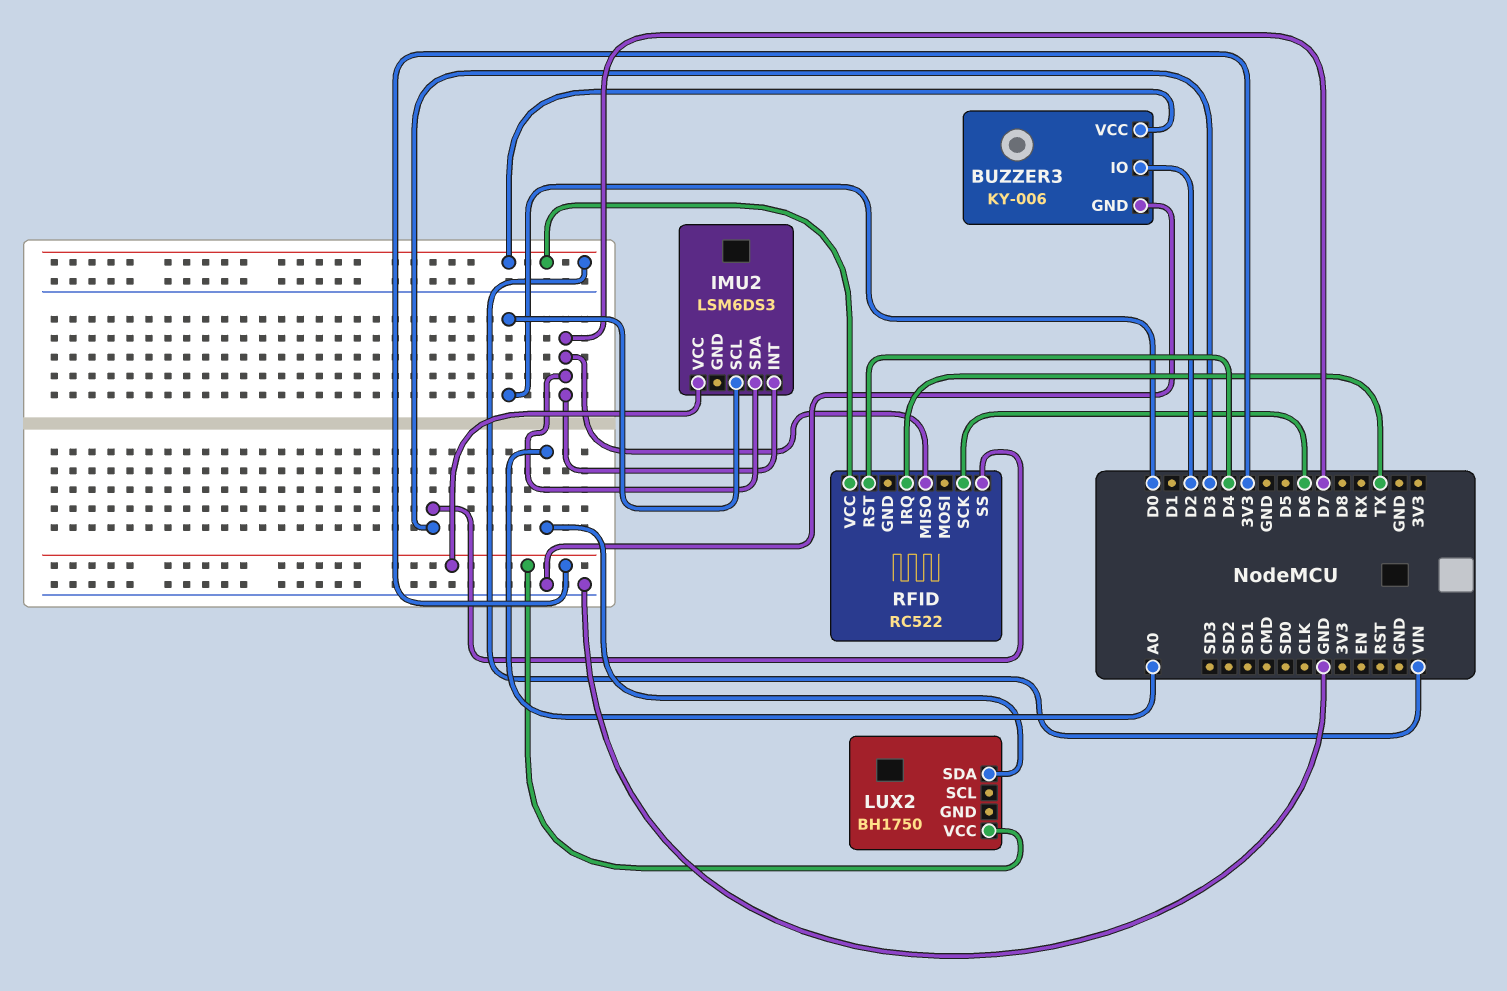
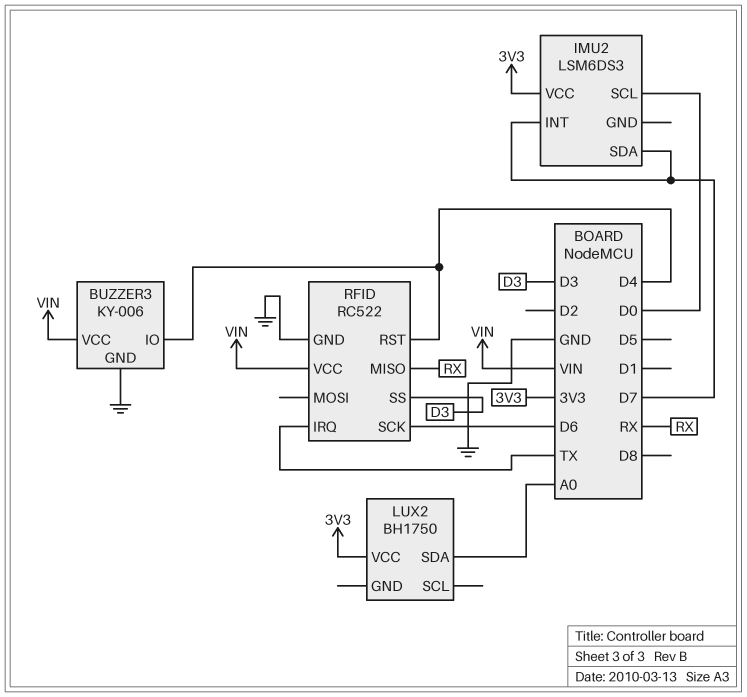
BUZZER3 pin IO: D2 -> D4
RFID pin GND: none -> GND
RFID pin MISO: D7 -> RX

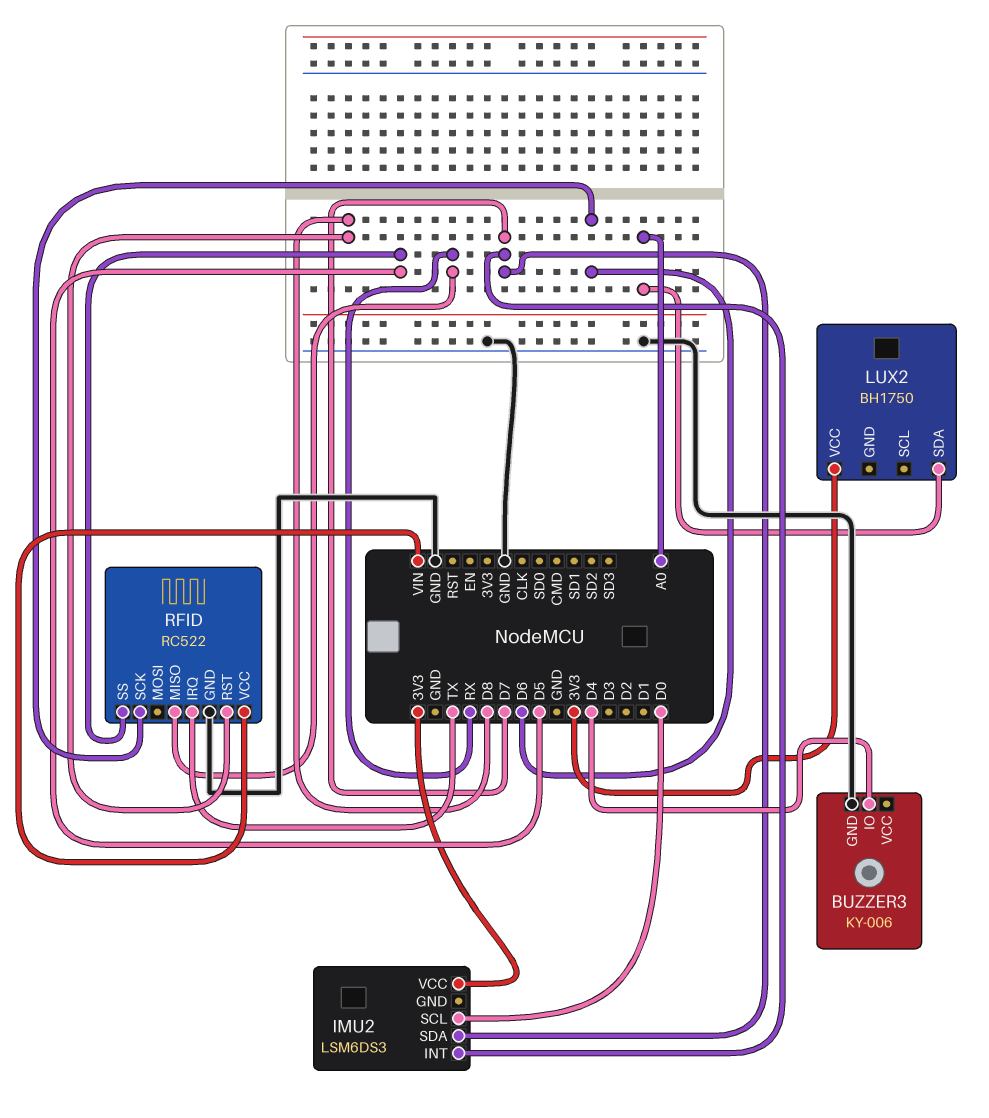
BUZZER3 pin VCC: VIN -> none
RFID pin RST: D4 -> D8
RFID pin SS: D3 -> D5

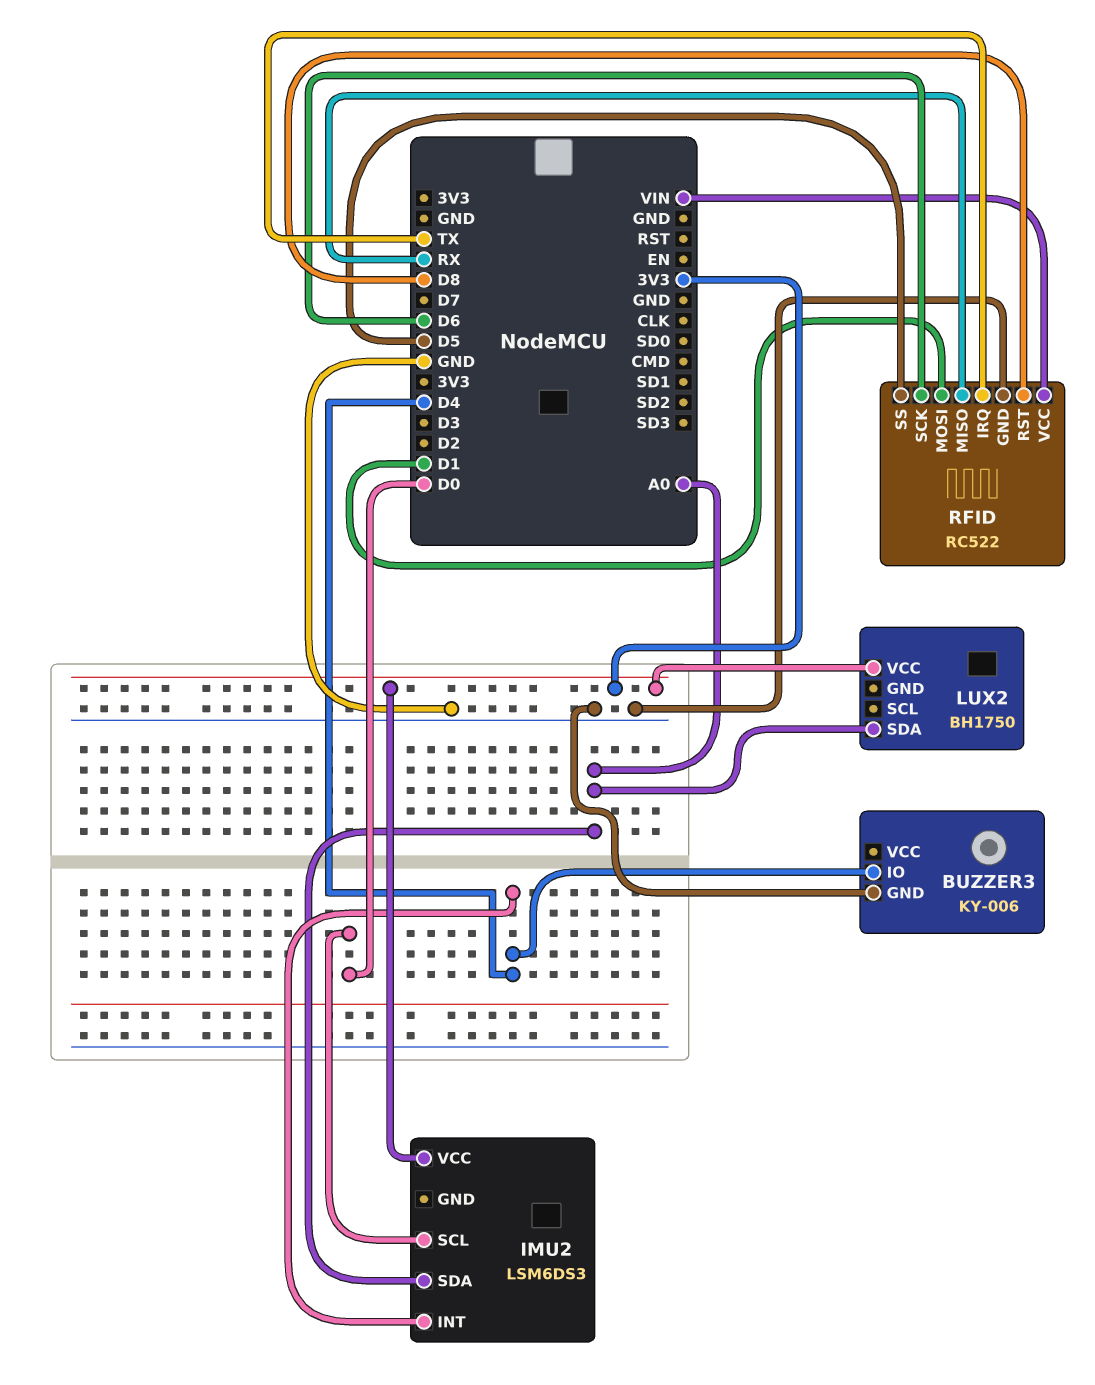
IMU2 pin INT: D7 -> D4
IMU2 pin SDA: D7 -> A0
RFID pin MOSI: none -> D1

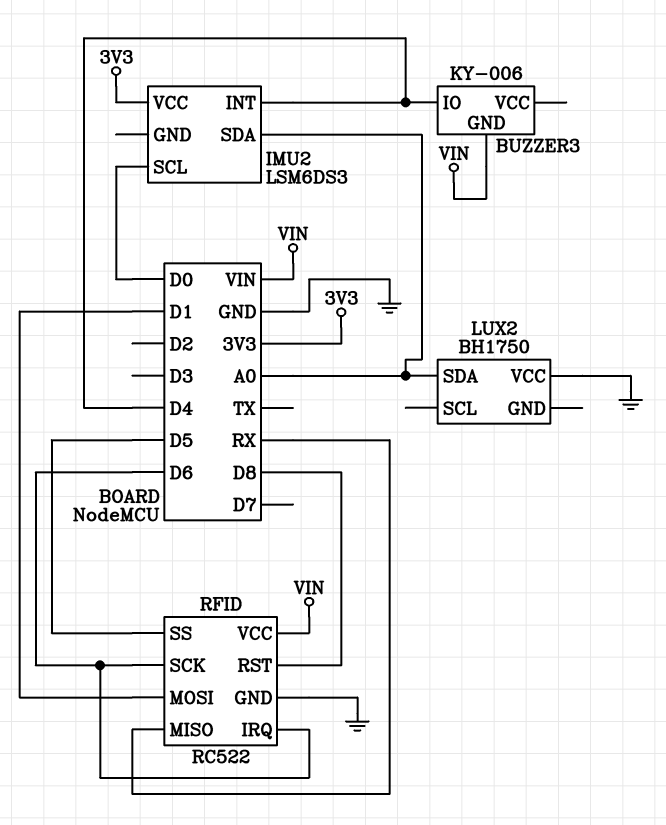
BUZZER3 pin GND: GND -> VIN
LUX2 pin VCC: 3V3 -> GND
RFID pin IRQ: TX -> D6

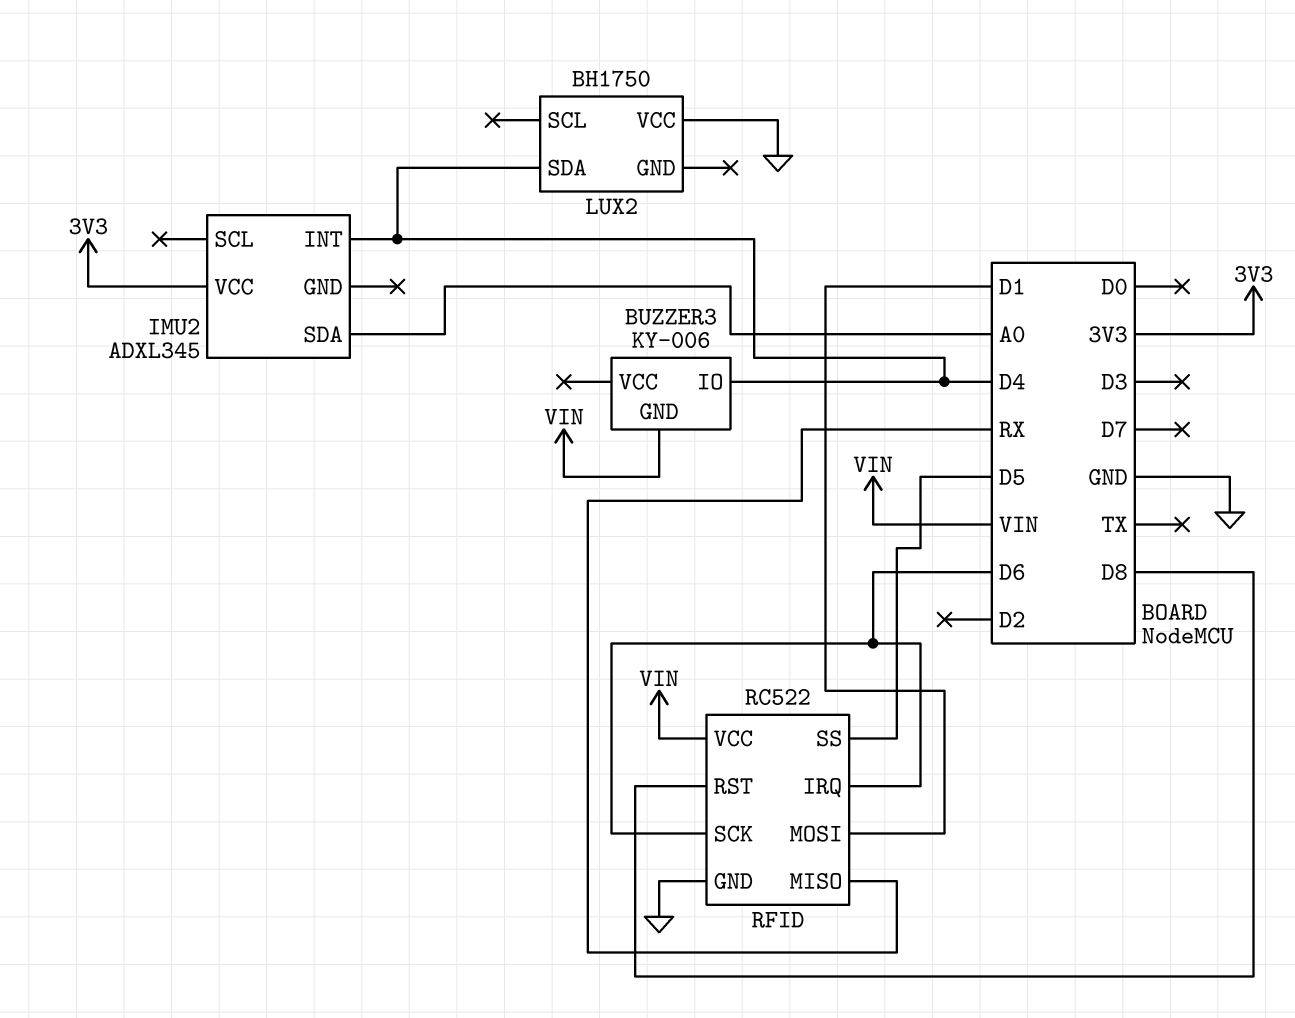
IMU2: LSM6DS3 -> ADXL345
IMU2 pin SCL: D0 -> none
LUX2 pin SDA: A0 -> D4

